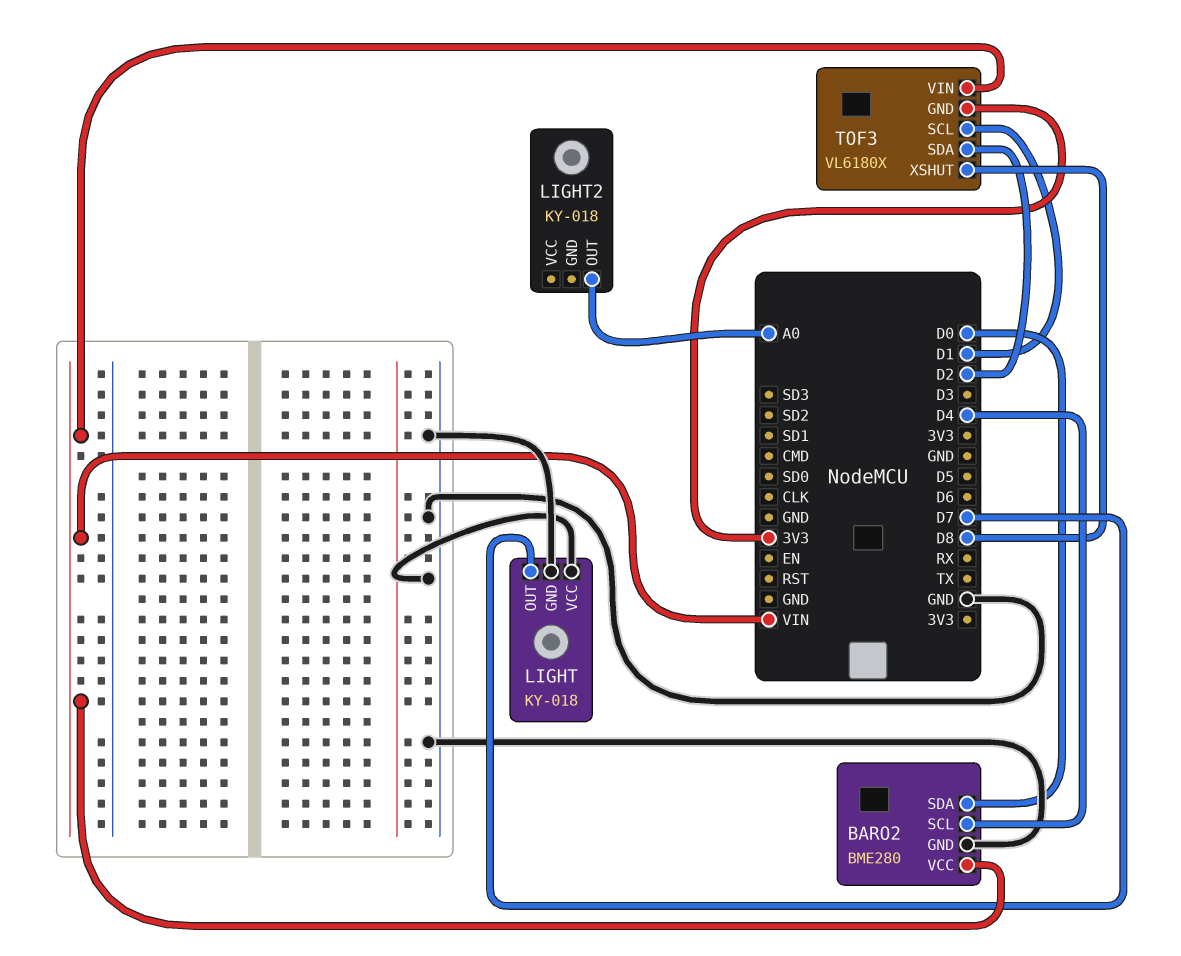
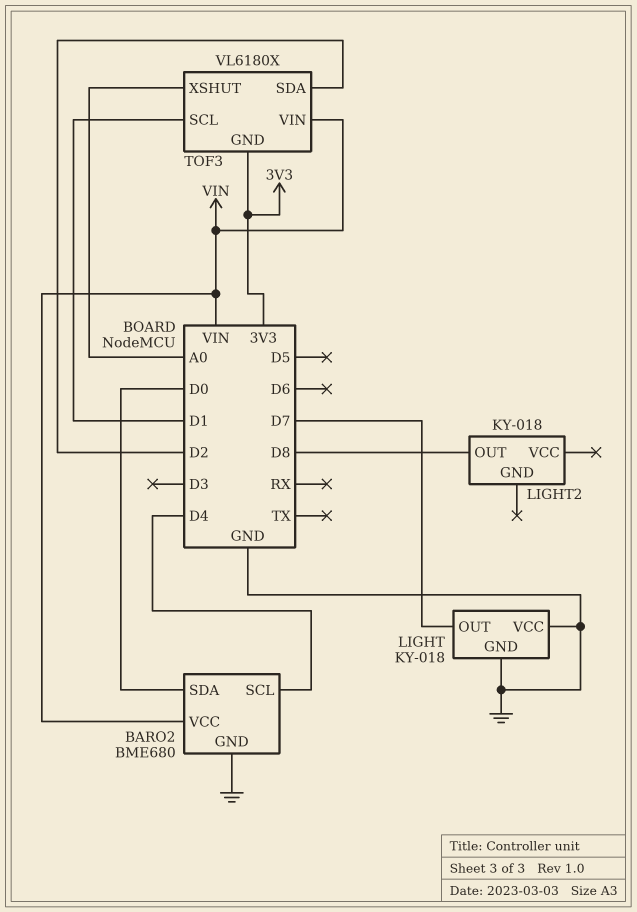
BARO2: BME280 -> BME680
LIGHT2 pin OUT: A0 -> D8
TOF3 pin XSHUT: D8 -> A0

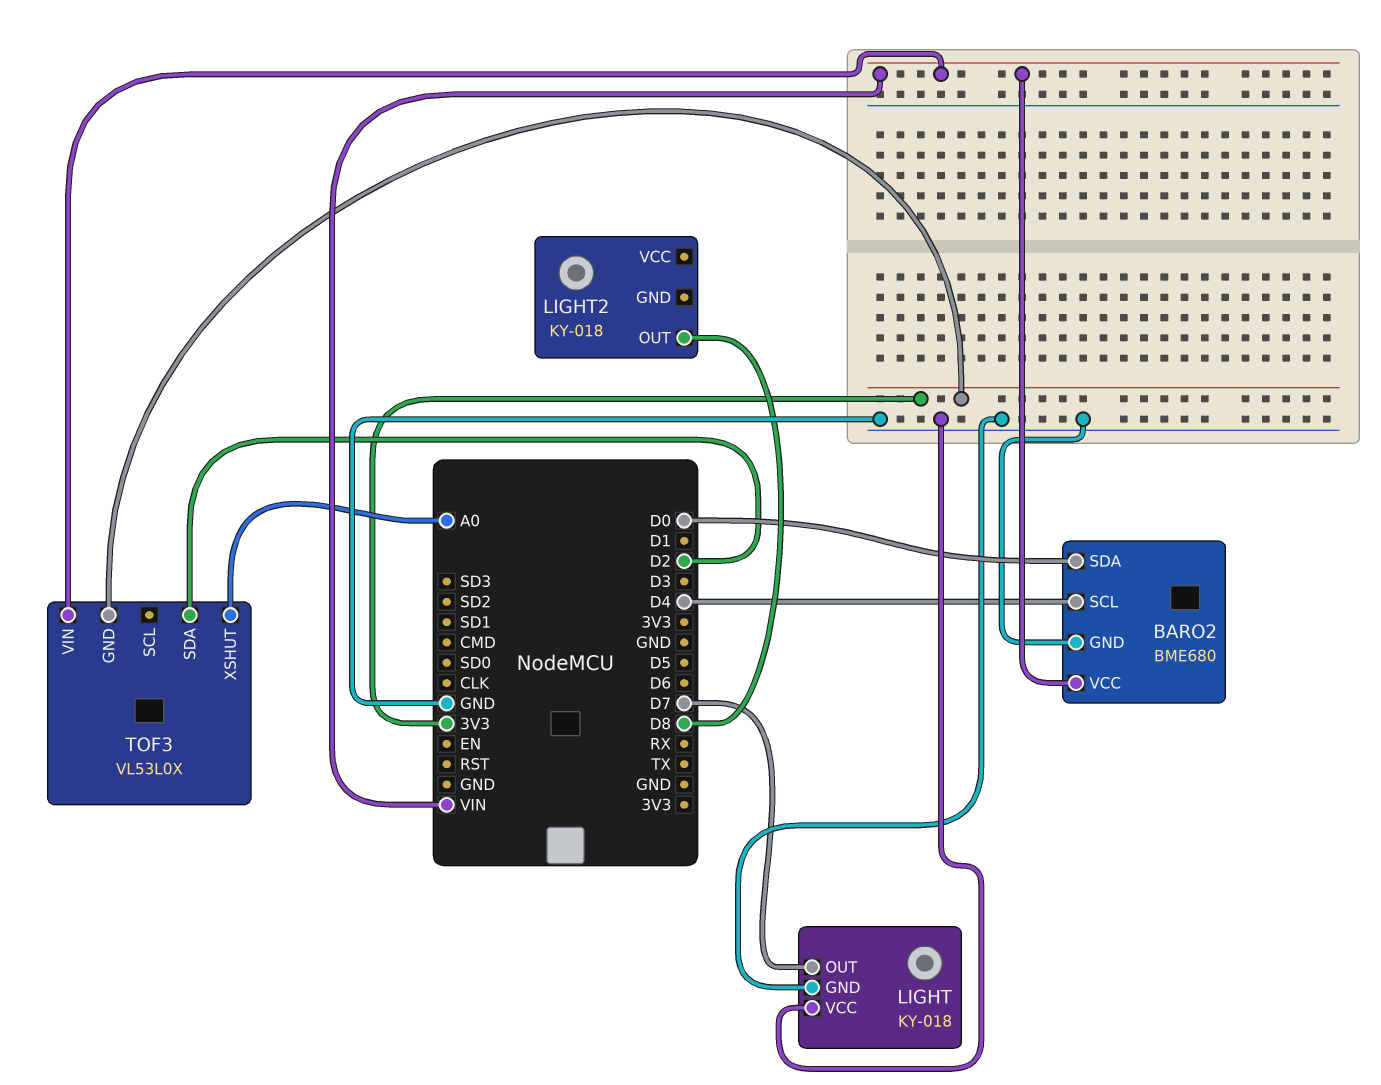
TOF3: VL6180X -> VL53L0X
TOF3 pin SCL: D1 -> none

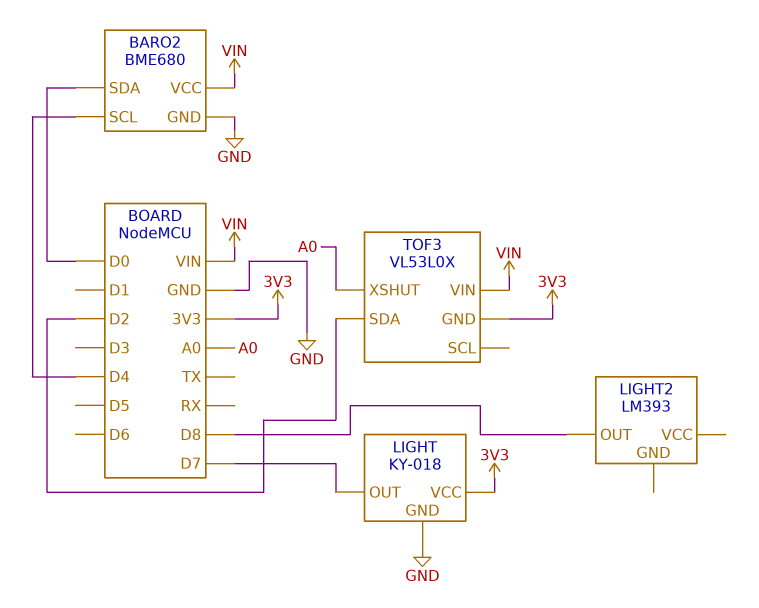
LIGHT pin VCC: GND -> 3V3
LIGHT2: KY-018 -> LM393

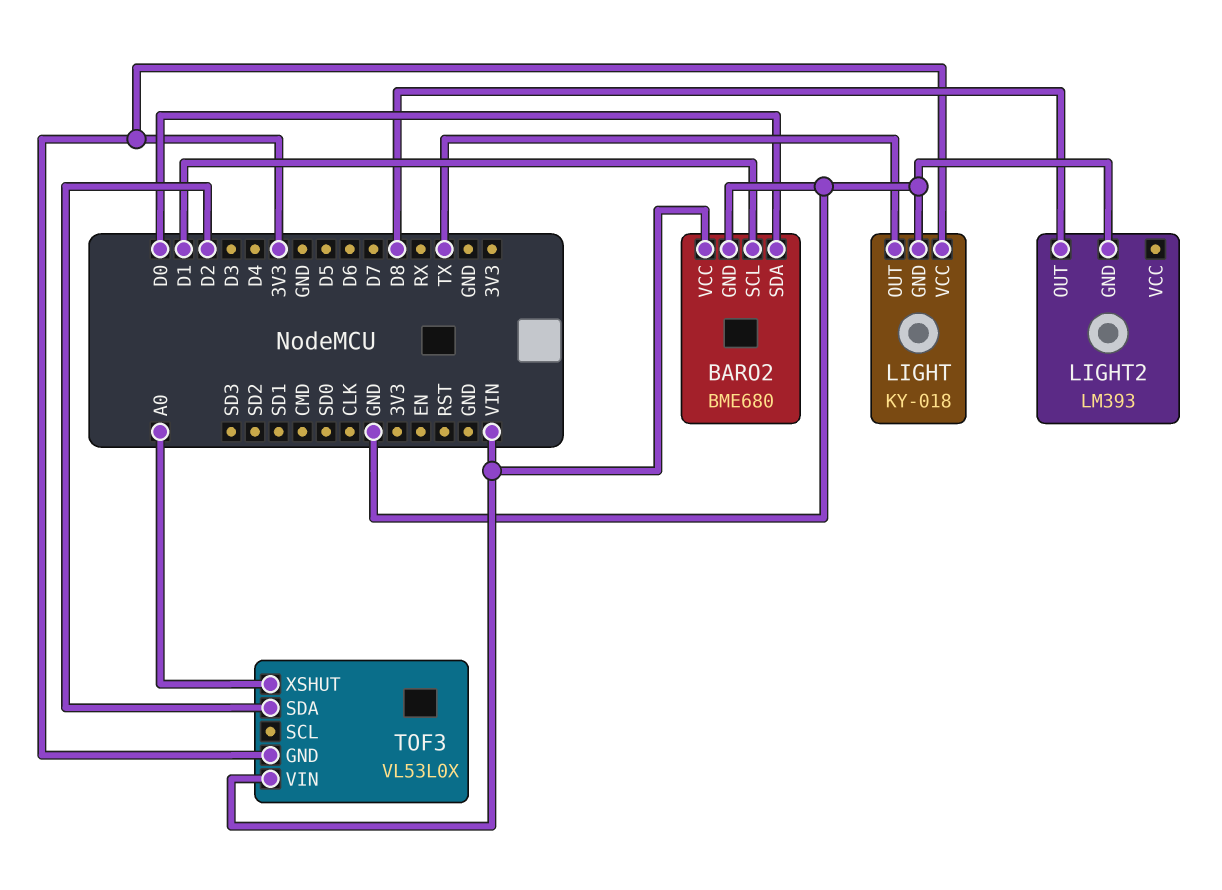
BARO2 pin SCL: D4 -> D1
LIGHT pin OUT: D7 -> TX
LIGHT2 pin GND: none -> GND

